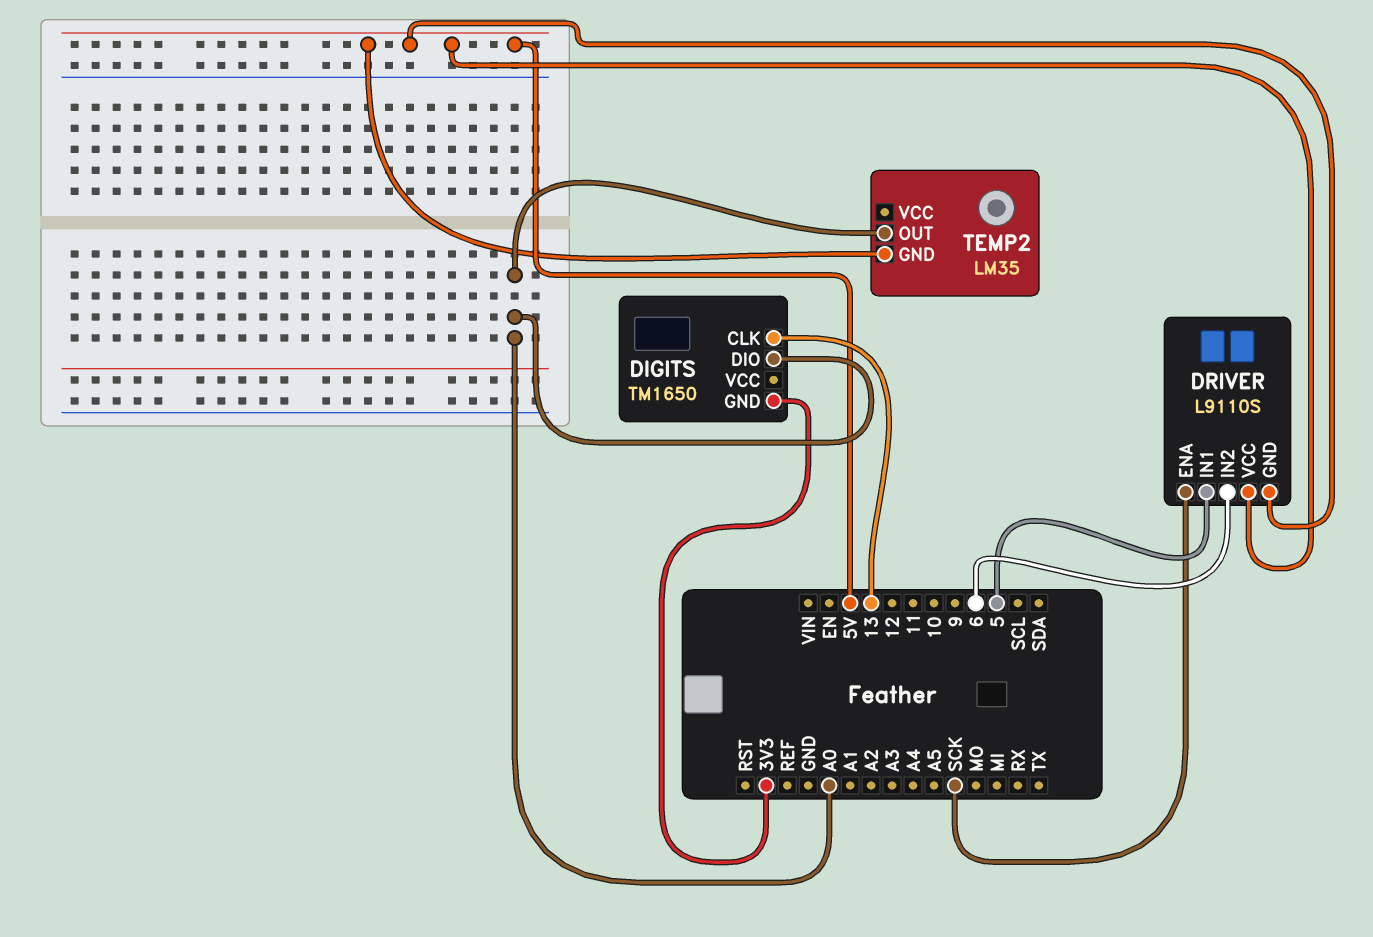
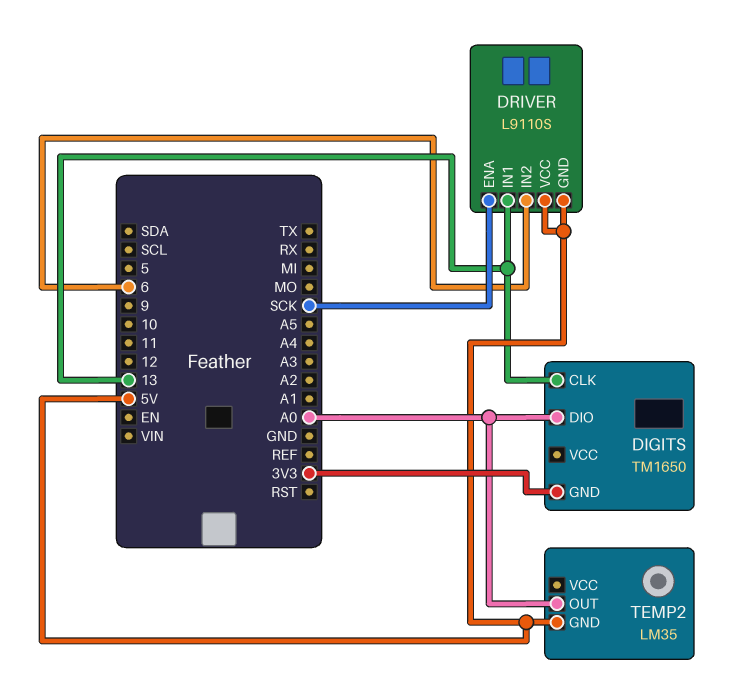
DRIVER pin IN1: 5 -> 13

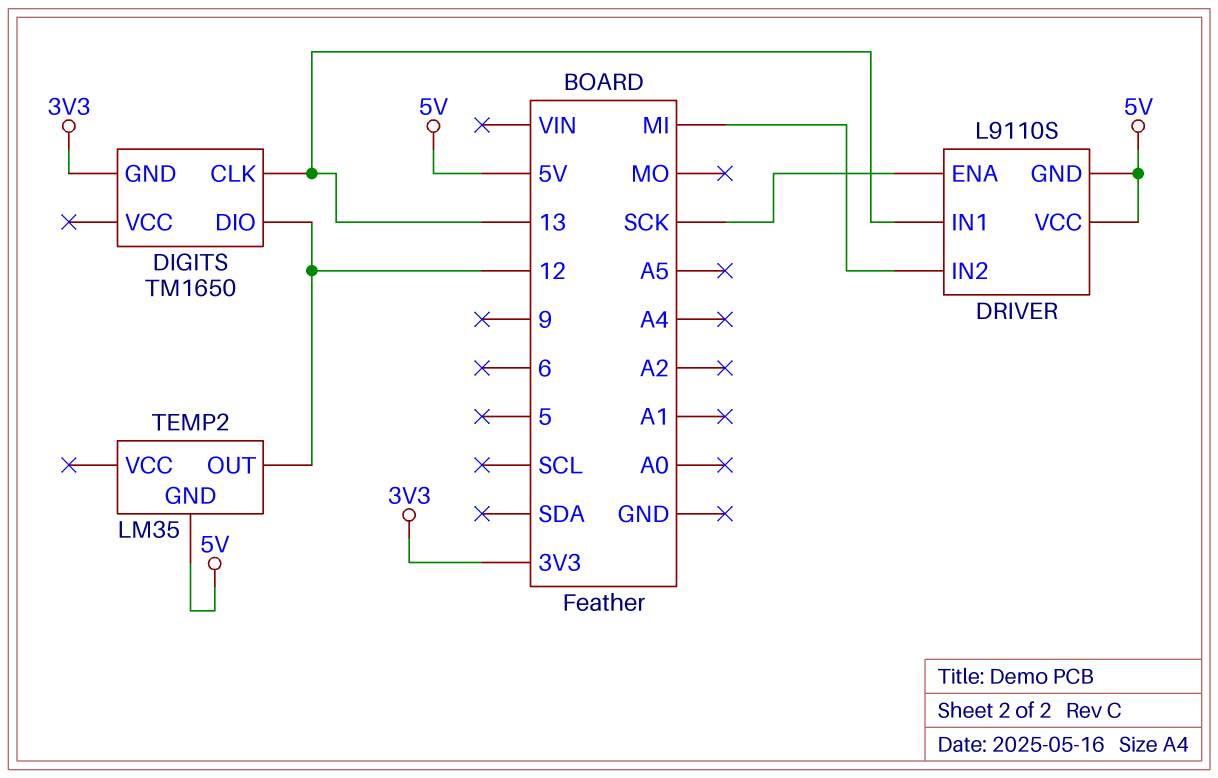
DIGITS pin DIO: A0 -> 12
DRIVER pin IN2: 6 -> MI
TEMP2 pin OUT: A0 -> 12

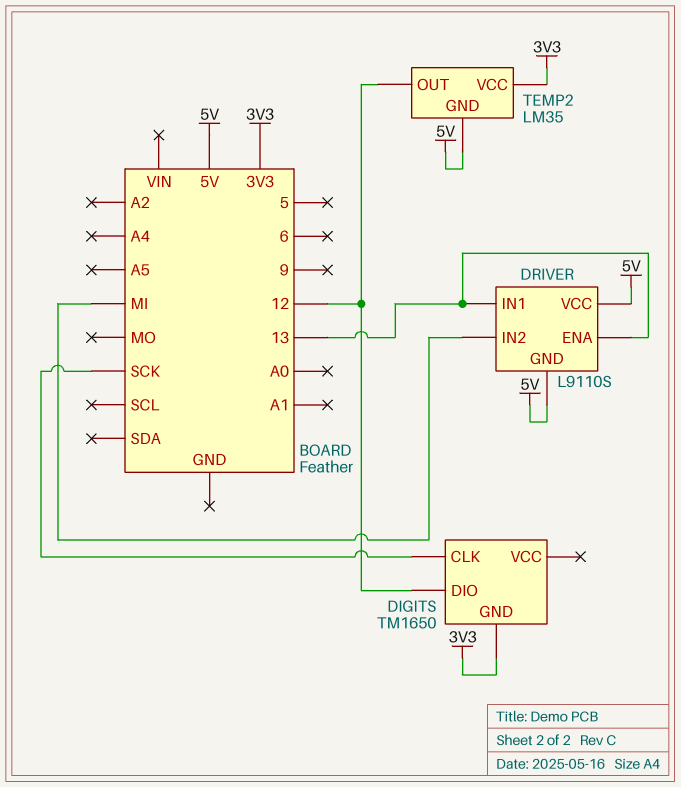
DIGITS pin CLK: 13 -> SCK
DRIVER pin ENA: SCK -> 13
TEMP2 pin VCC: none -> 3V3

